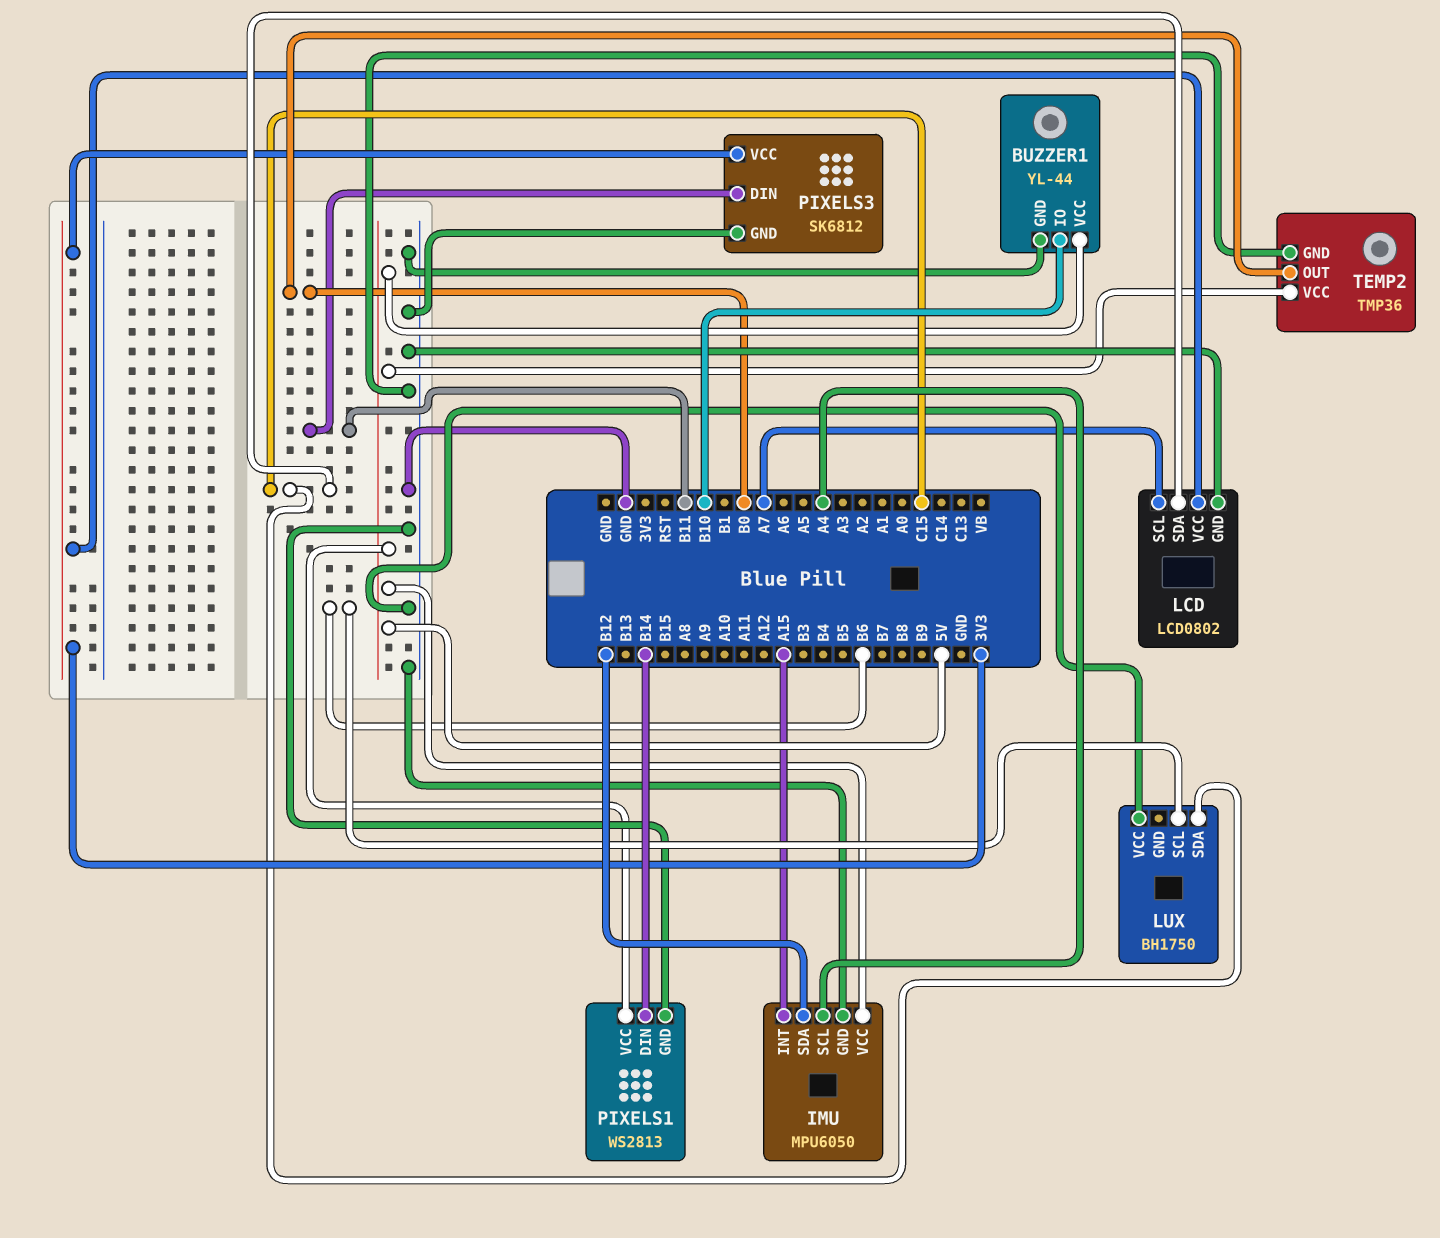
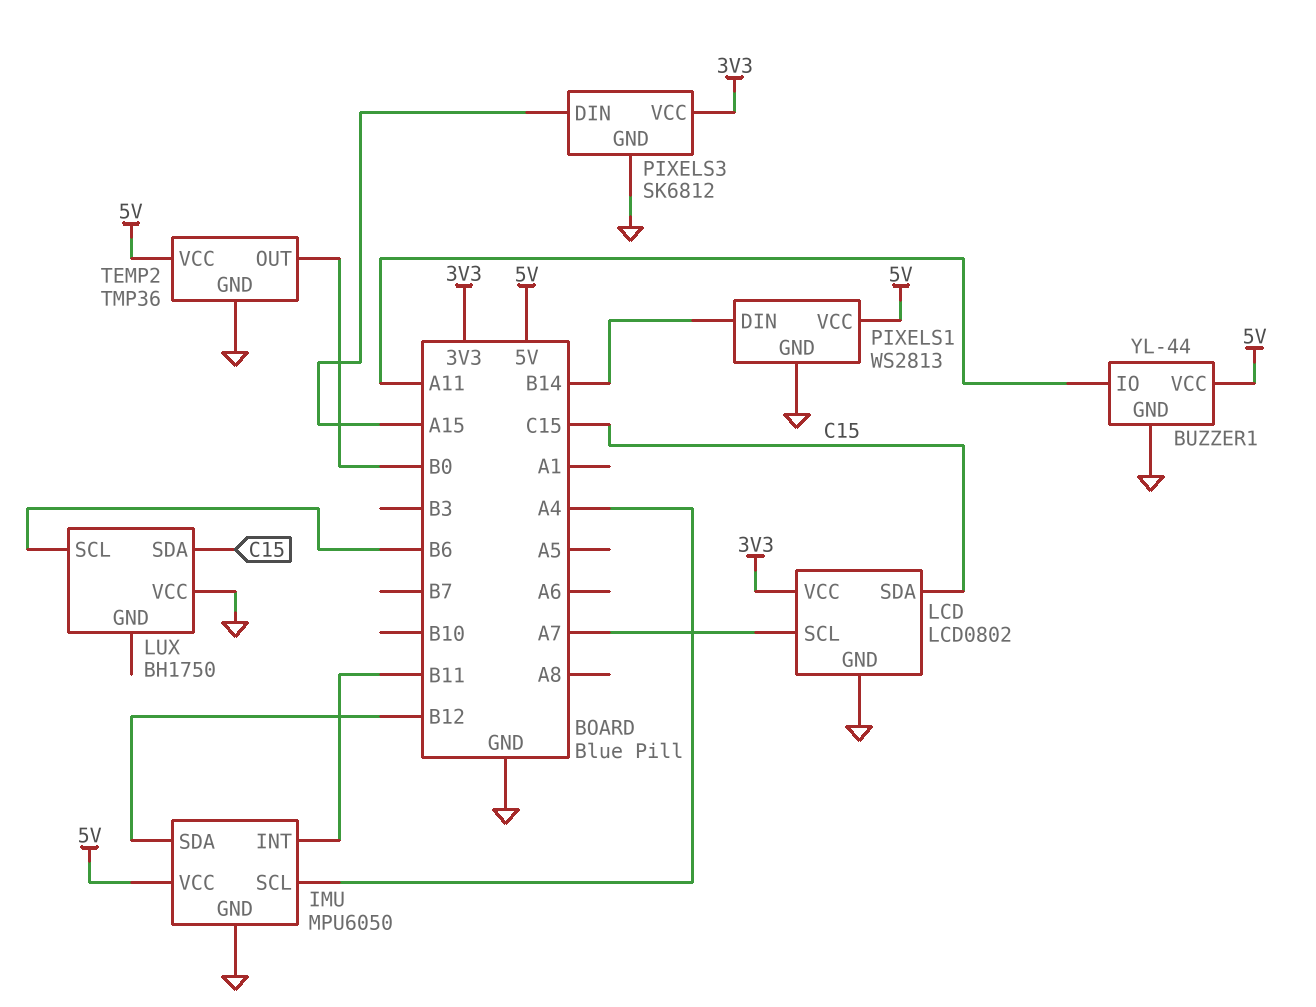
BUZZER1 pin IO: B10 -> A11
IMU pin INT: A15 -> B11
PIXELS3 pin DIN: B11 -> A15

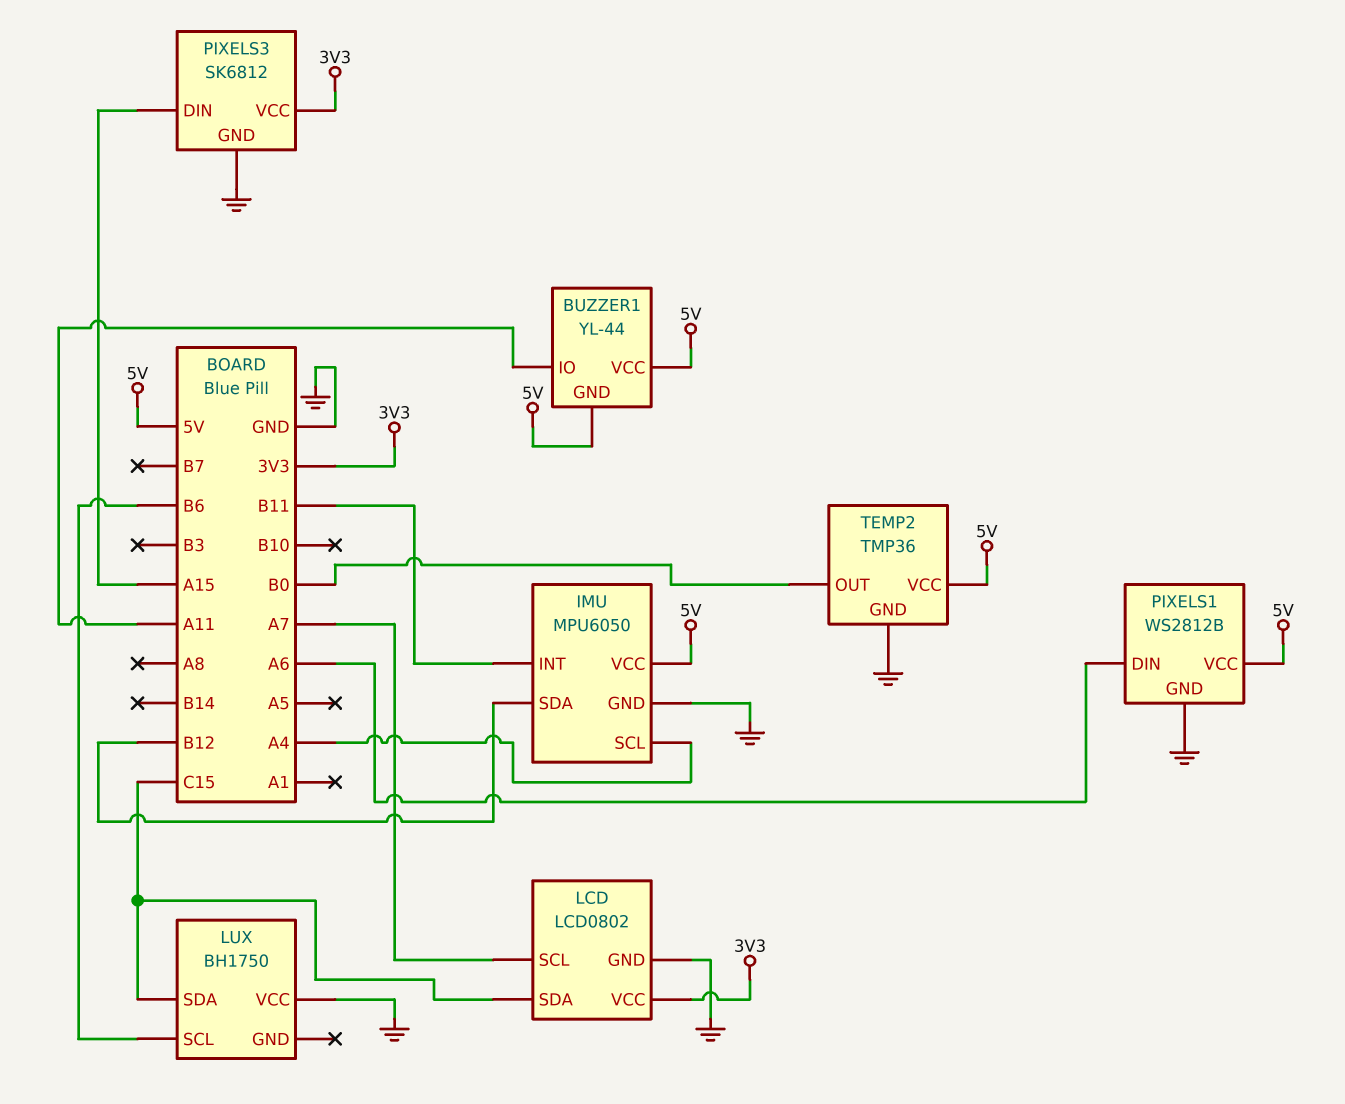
BUZZER1 pin GND: GND -> 5V
PIXELS1: WS2813 -> WS2812B
PIXELS1 pin DIN: B14 -> A6

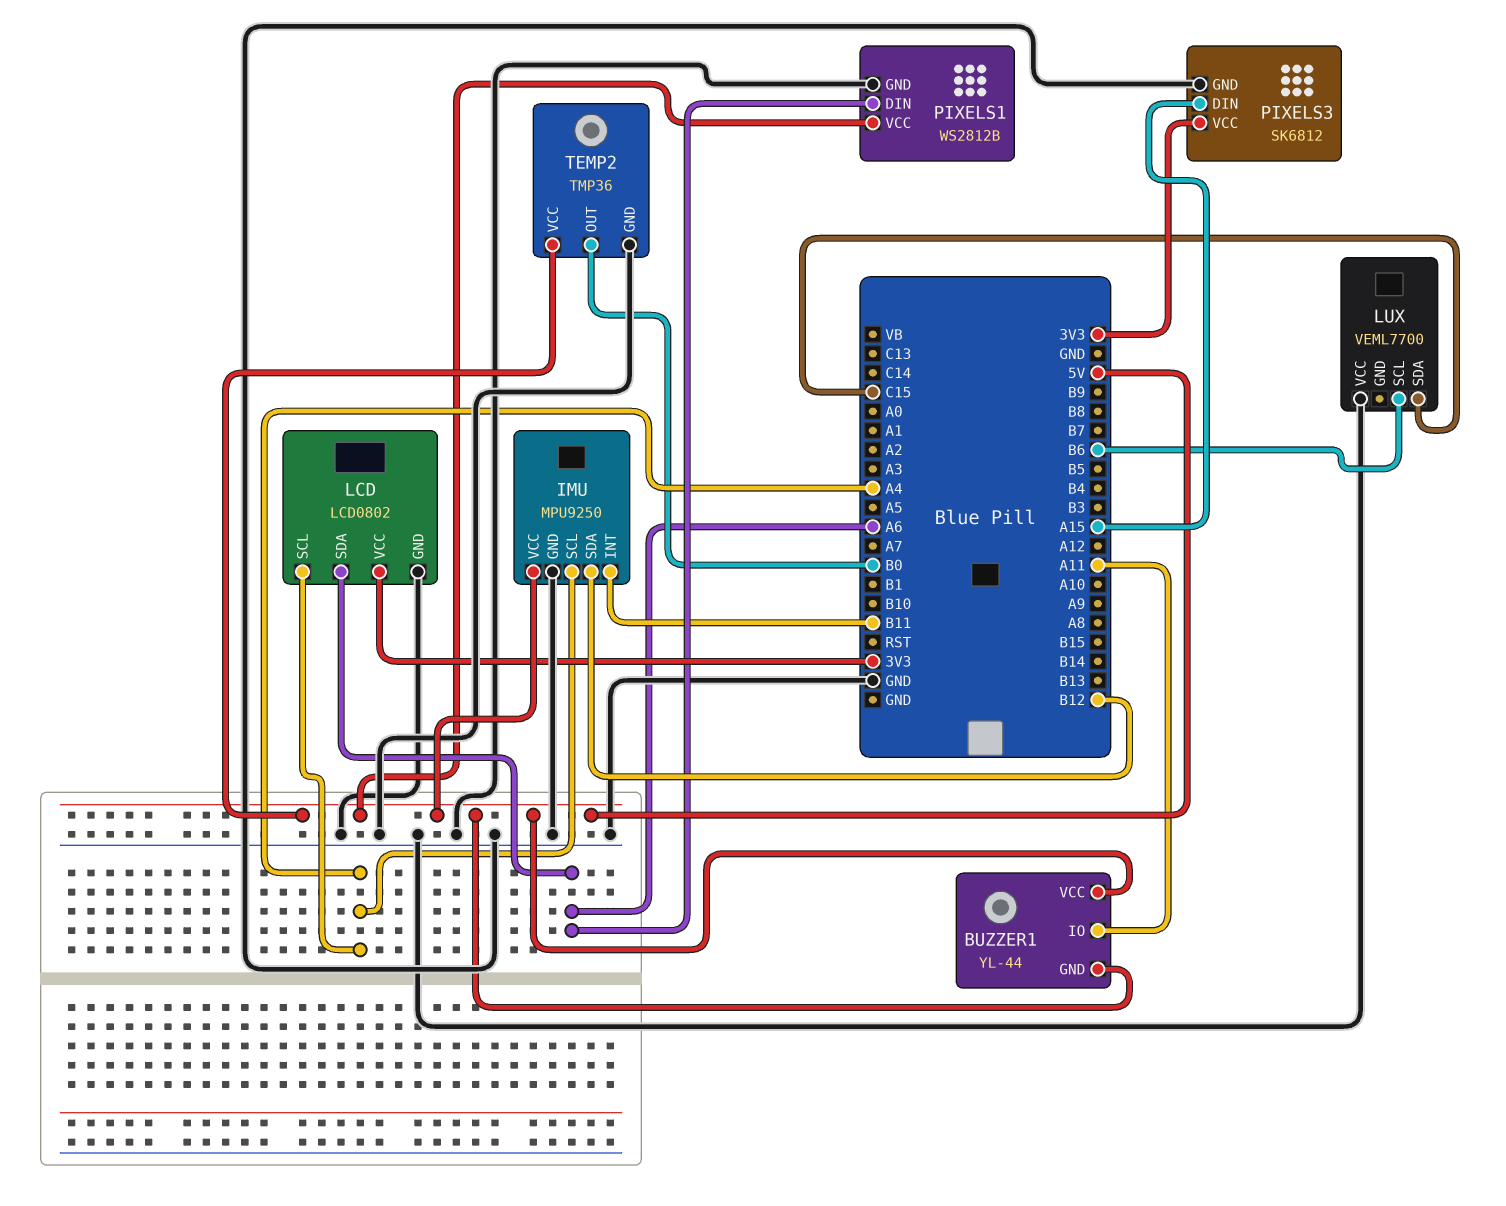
IMU: MPU6050 -> MPU9250
LCD pin SCL: A7 -> A4
LCD pin SDA: C15 -> A6
LUX: BH1750 -> VEML7700

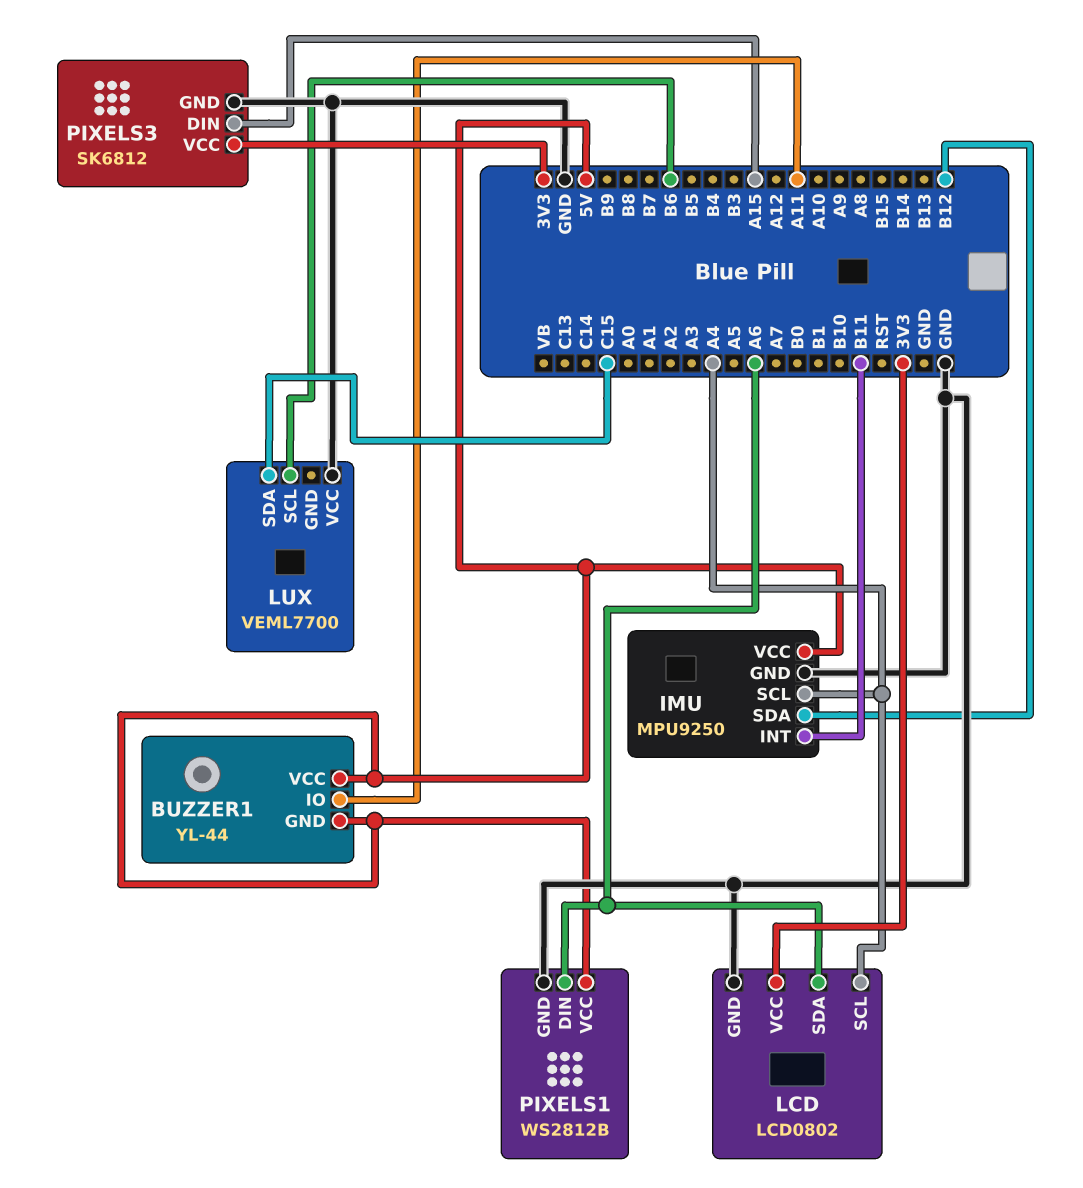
TEMP2: TMP36 -> none
TEMP2 pin GND: GND -> none
TEMP2 pin OUT: B0 -> none
TEMP2 pin VCC: 5V -> none

